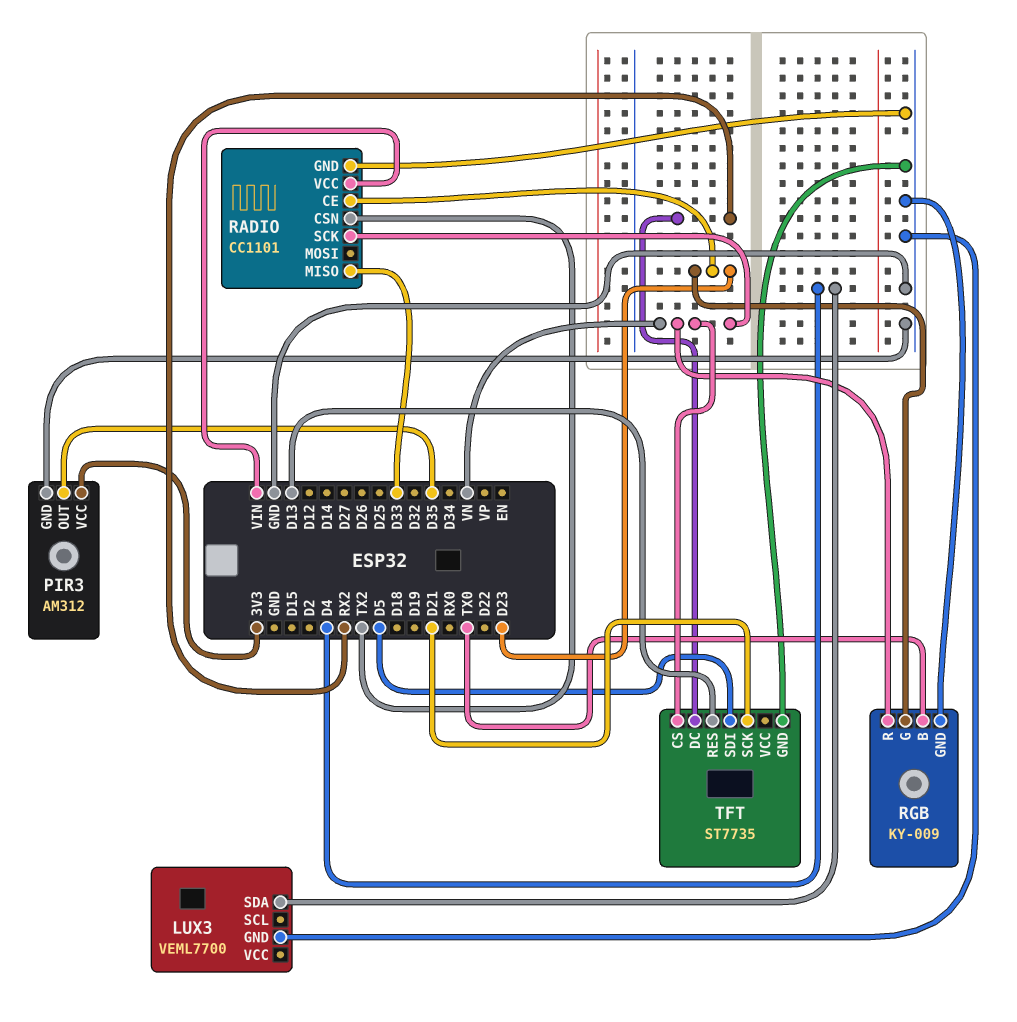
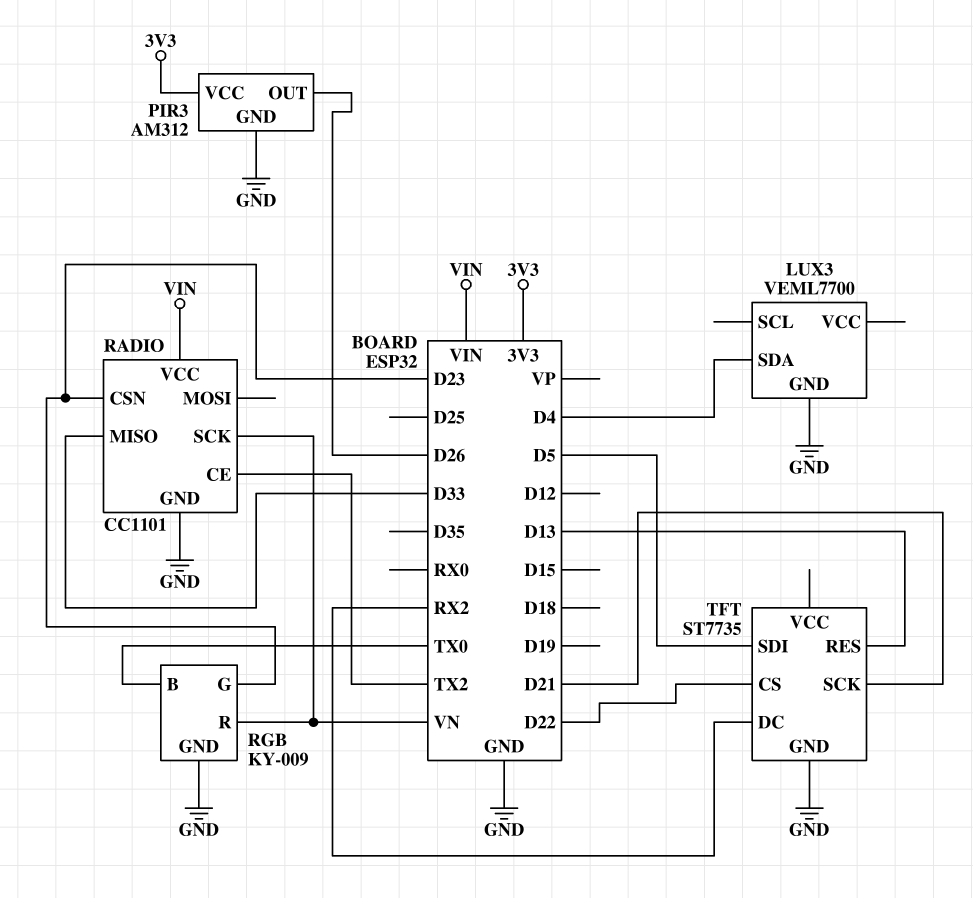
PIR3 pin OUT: D35 -> D26
RADIO pin CE: D23 -> TX2
RADIO pin CSN: TX2 -> D23
TFT pin CS: VN -> D22

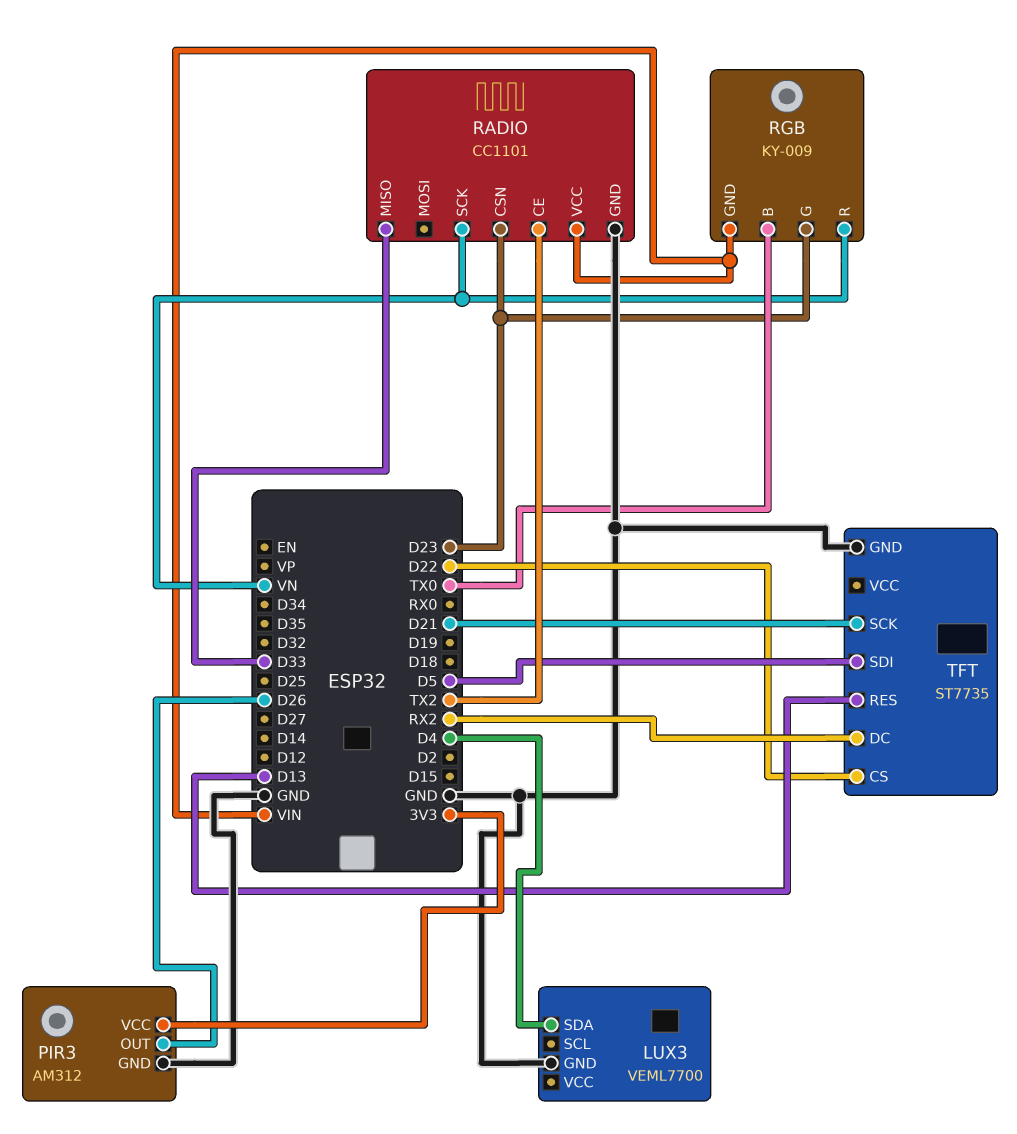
RGB pin GND: GND -> VIN

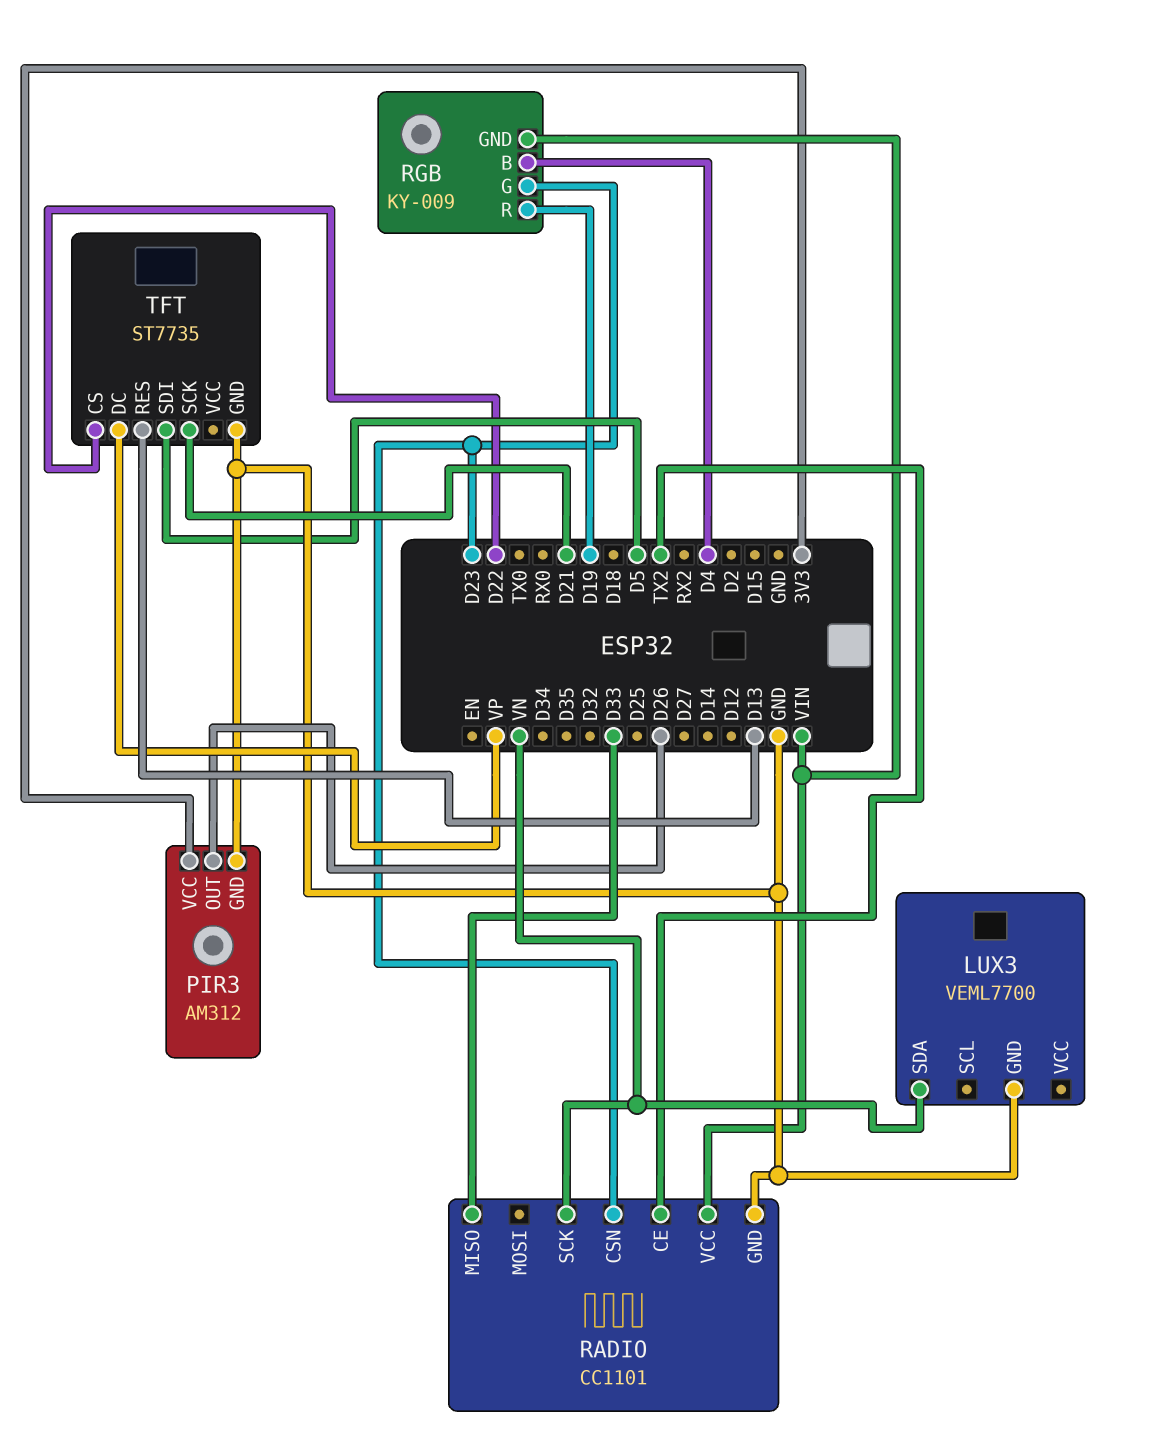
LUX3 pin SDA: D4 -> VN
RGB pin B: TX0 -> D4
RGB pin R: VN -> D19
TFT pin DC: RX2 -> VP

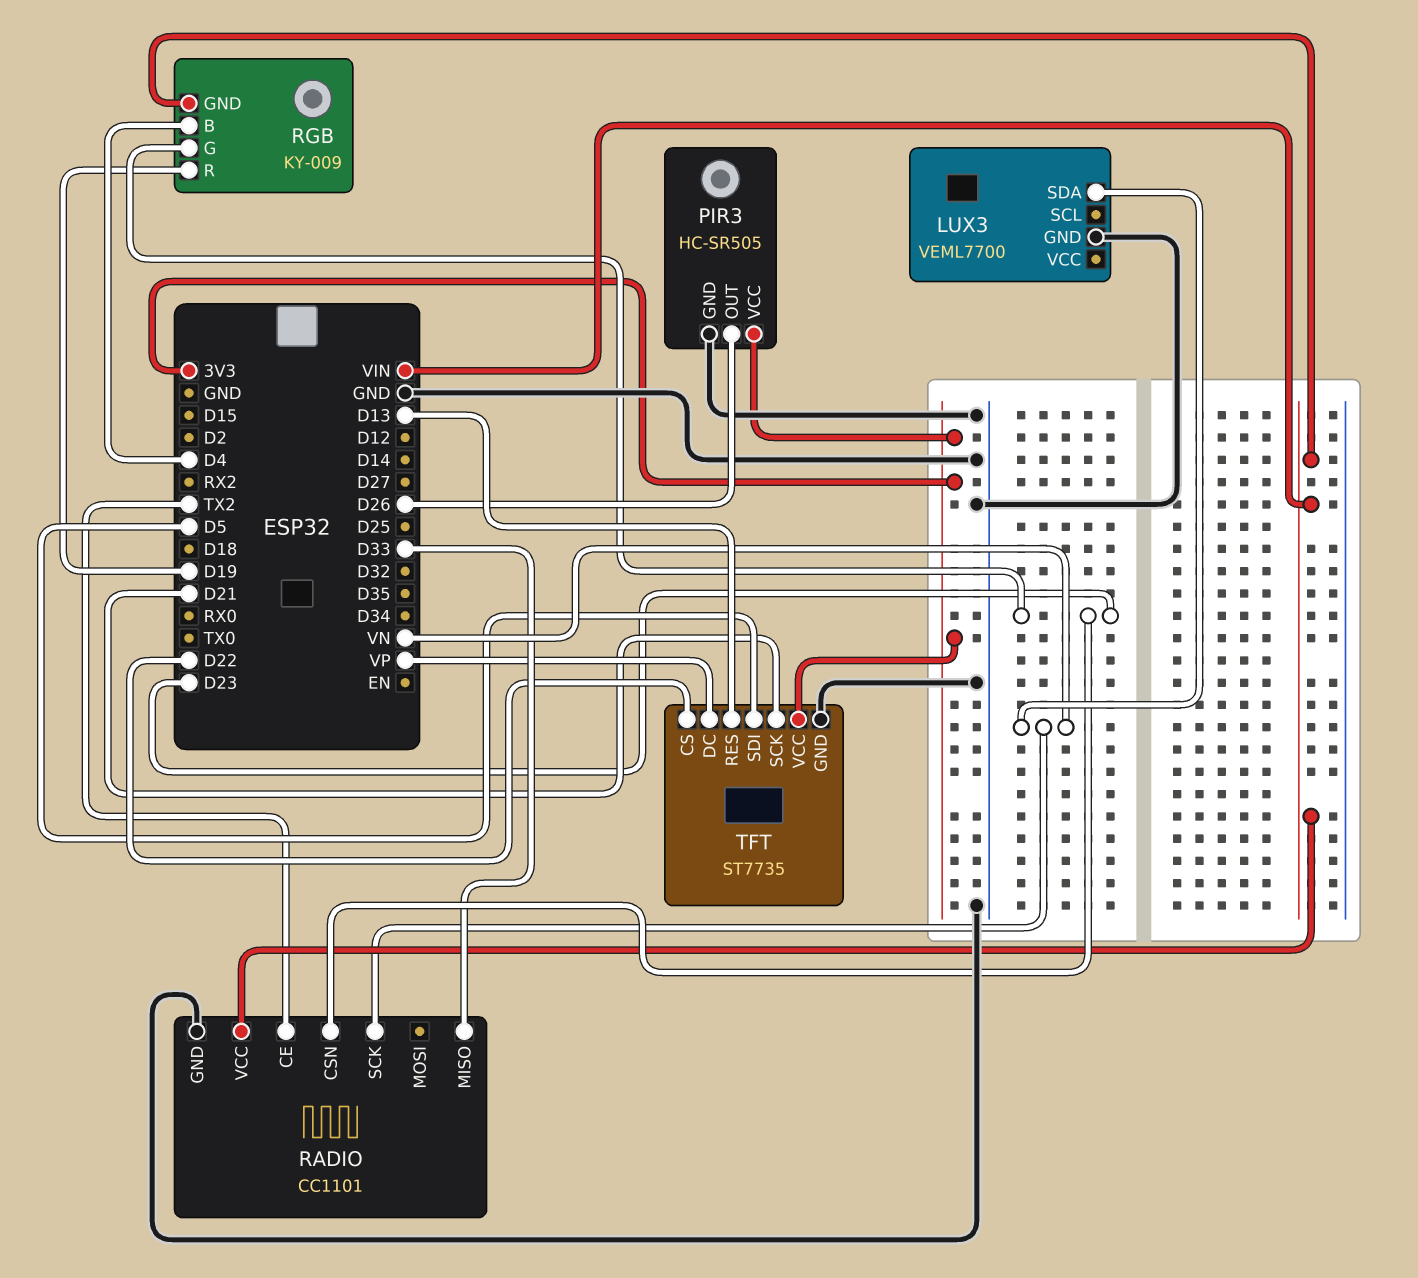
PIR3: AM312 -> HC-SR505
TFT pin VCC: none -> 3V3

